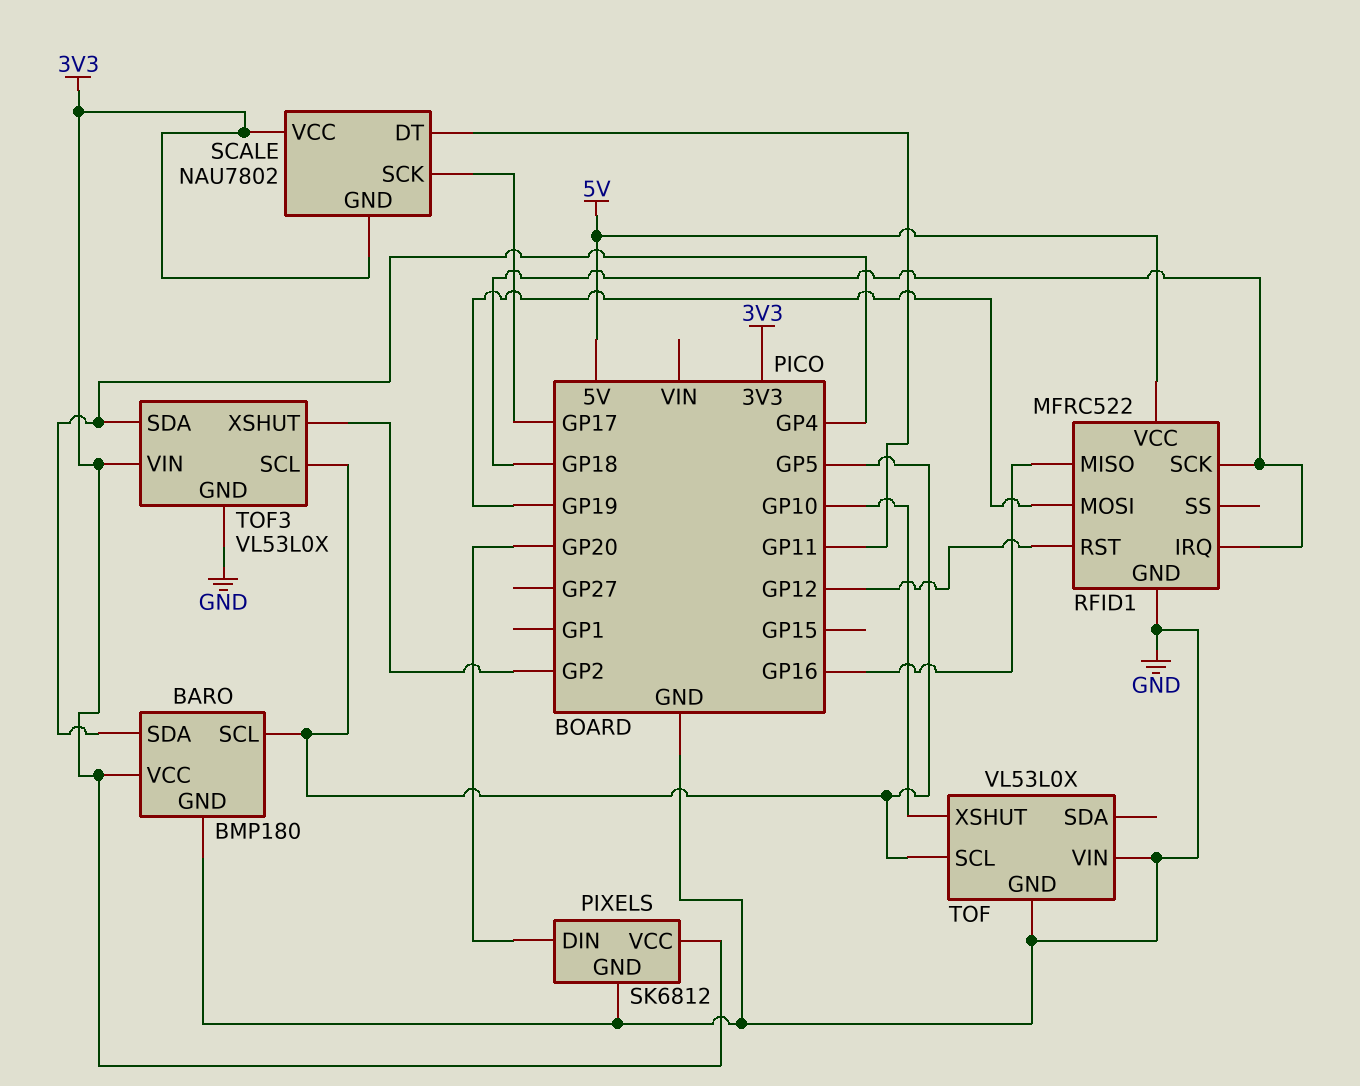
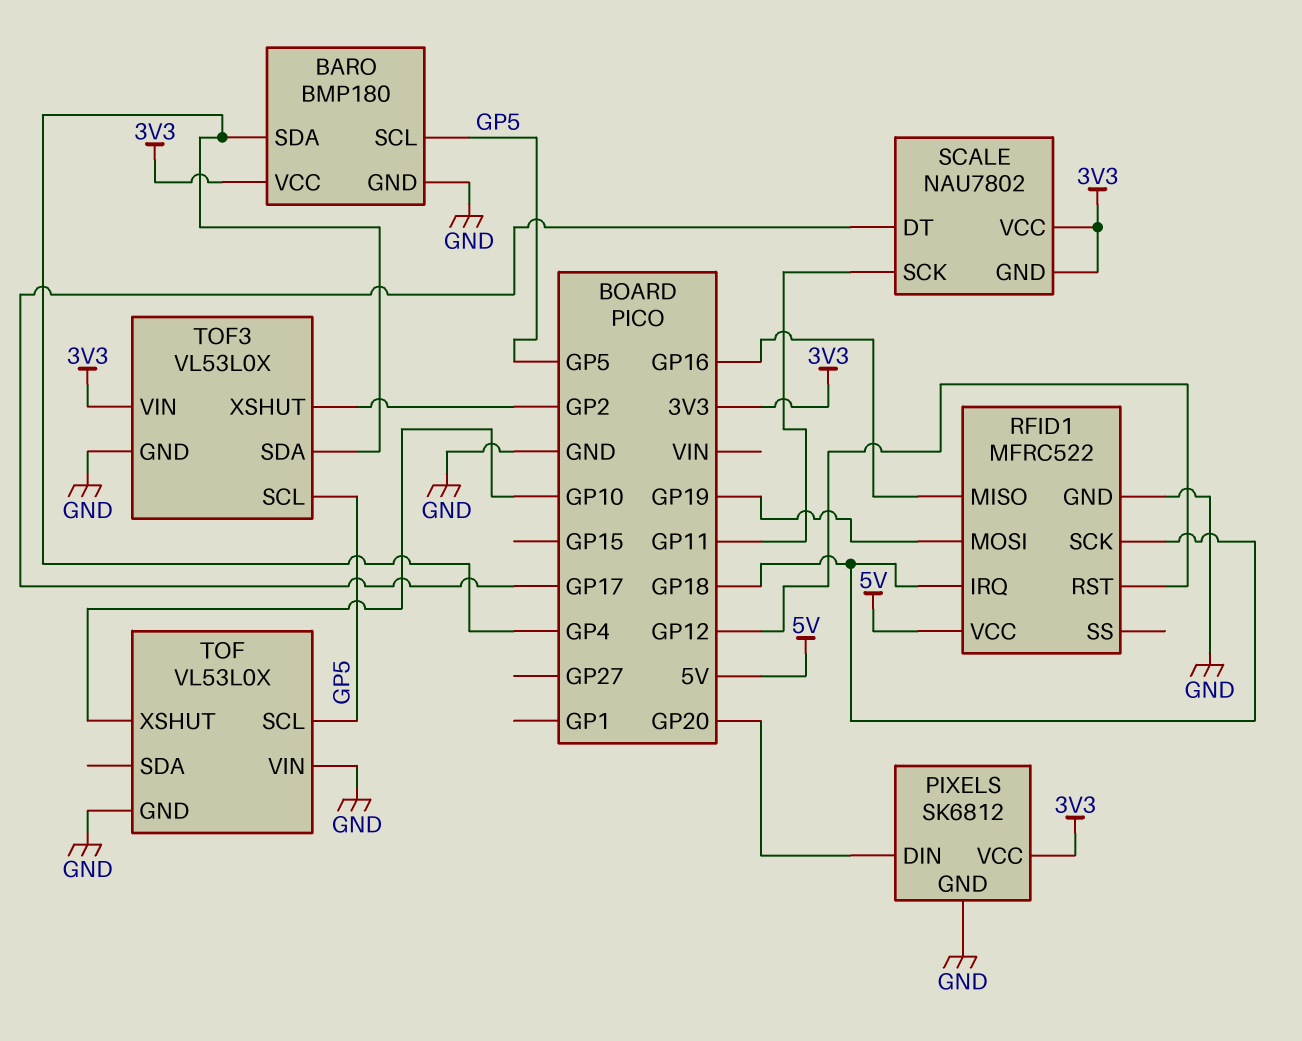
SCALE pin DT: GP11 -> GP17
SCALE pin SCK: GP17 -> GP11

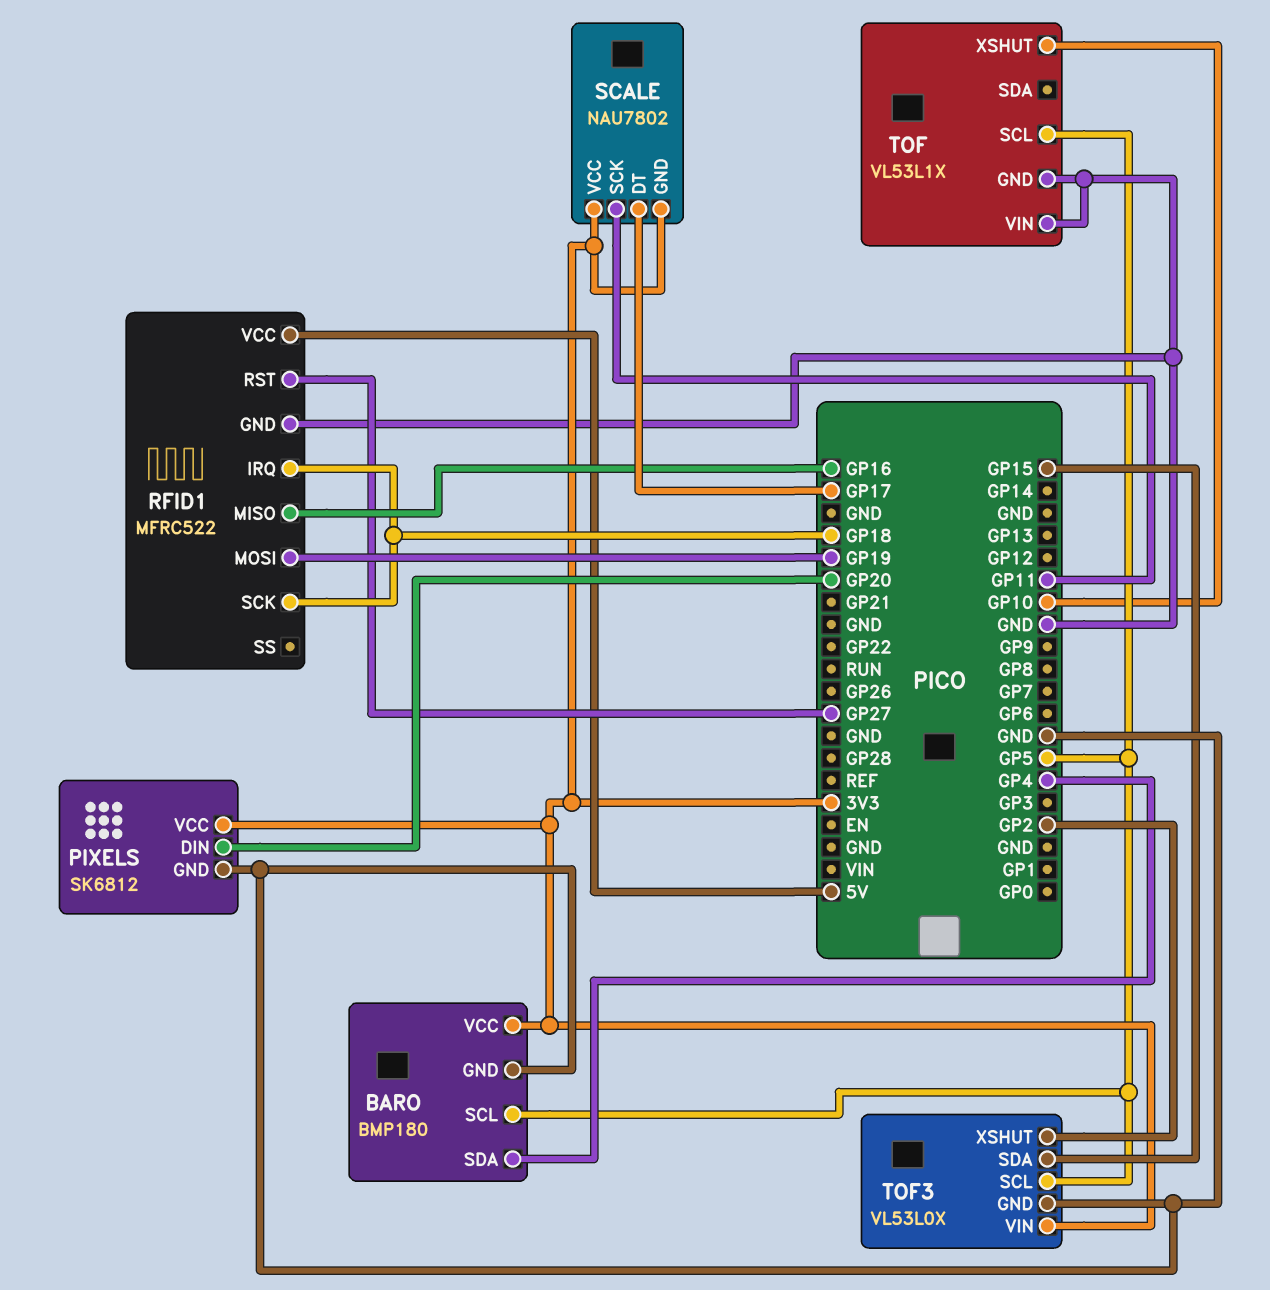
RFID1 pin RST: GP12 -> GP27
TOF: VL53L0X -> VL53L1X
TOF3 pin SDA: GP4 -> GP15

